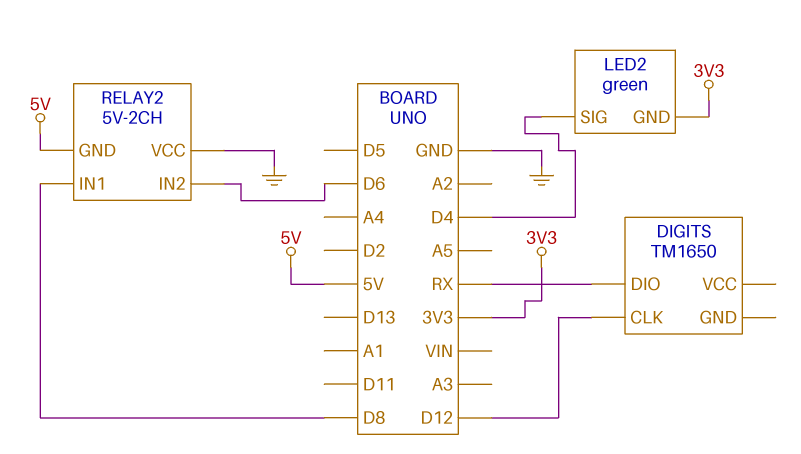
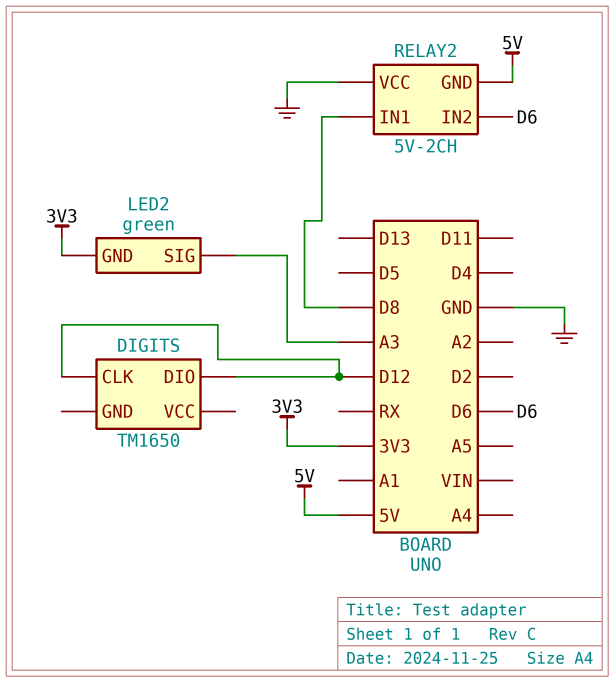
DIGITS pin DIO: RX -> D12
LED2 pin SIG: D4 -> A3

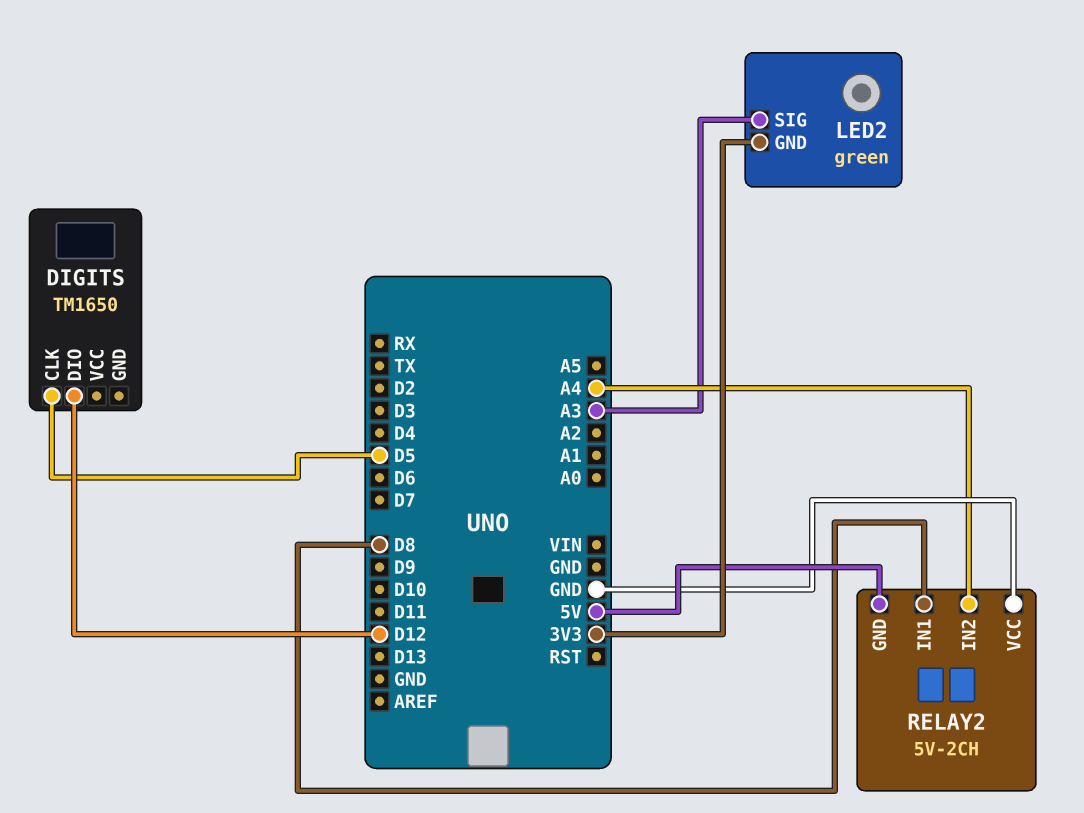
DIGITS pin CLK: D12 -> D5
RELAY2 pin IN2: D6 -> A4

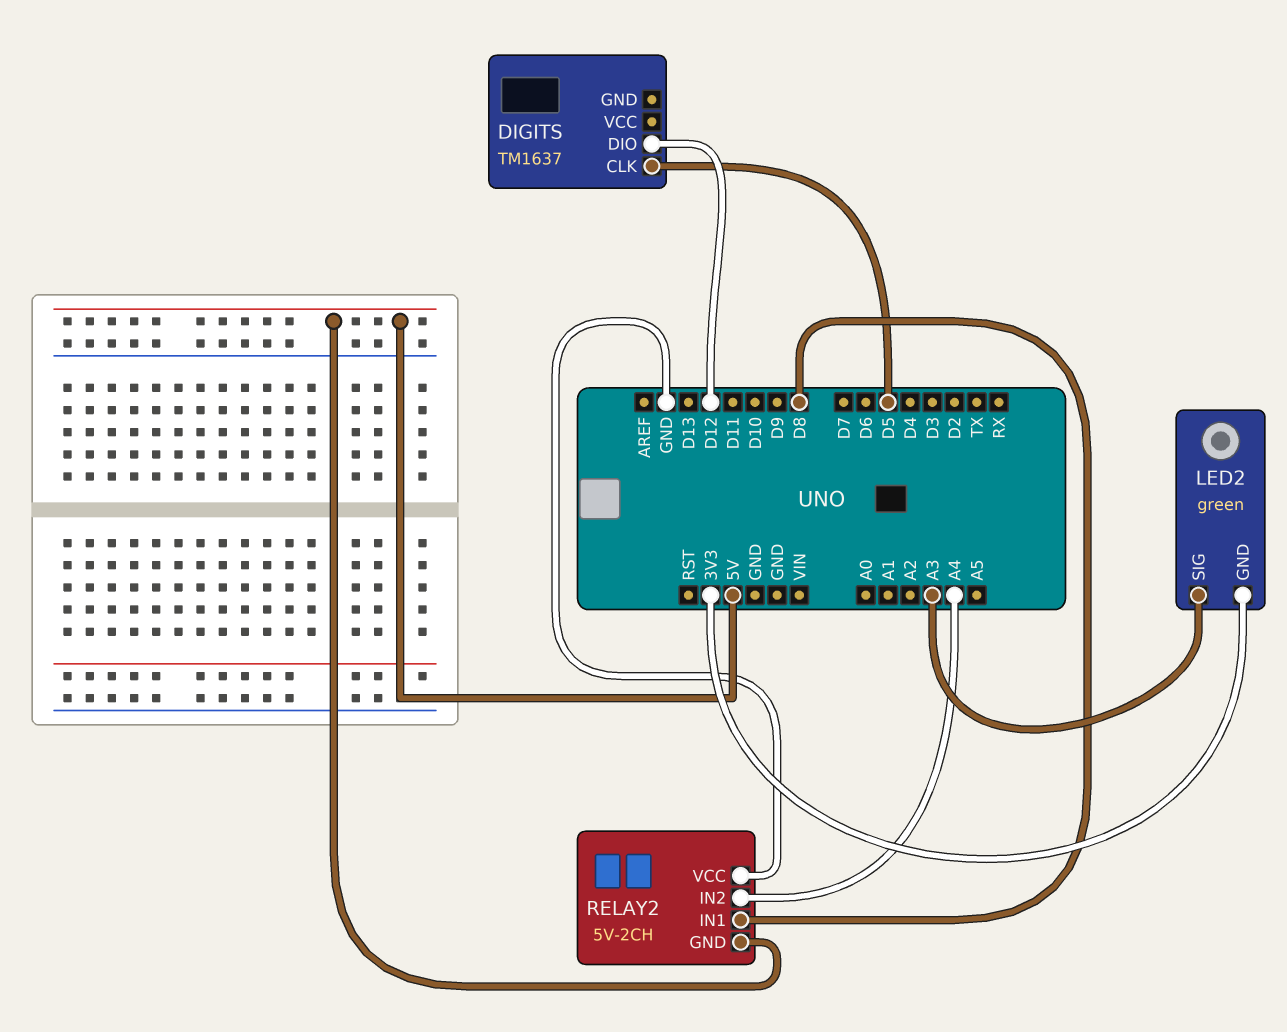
DIGITS: TM1650 -> TM1637

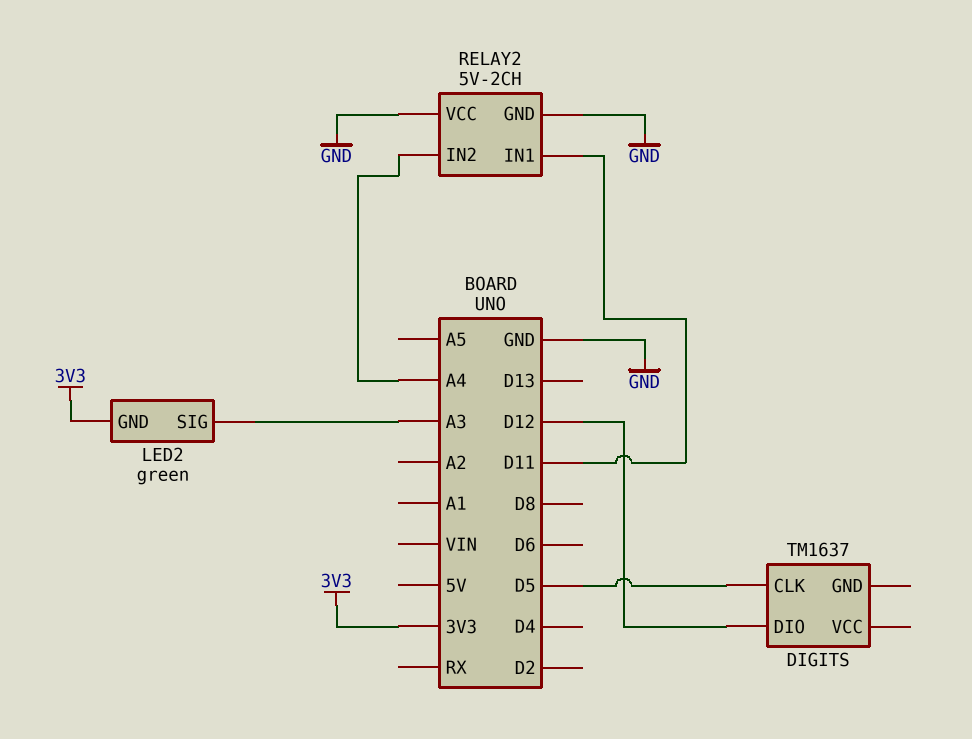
RELAY2 pin GND: 5V -> GND
RELAY2 pin IN1: D8 -> D11

